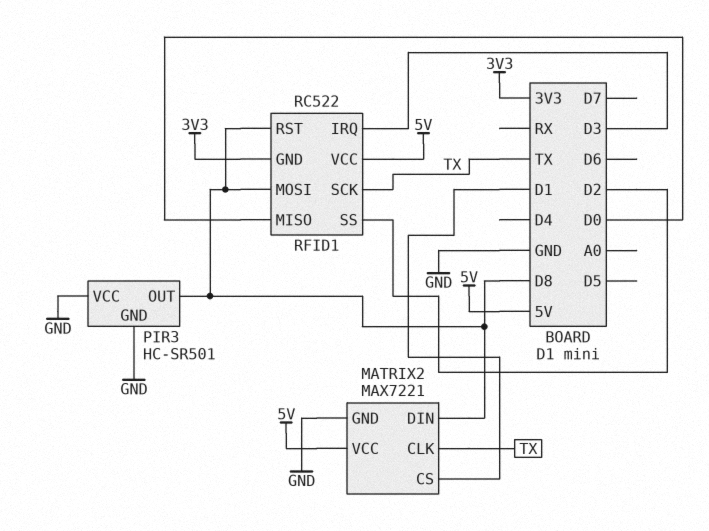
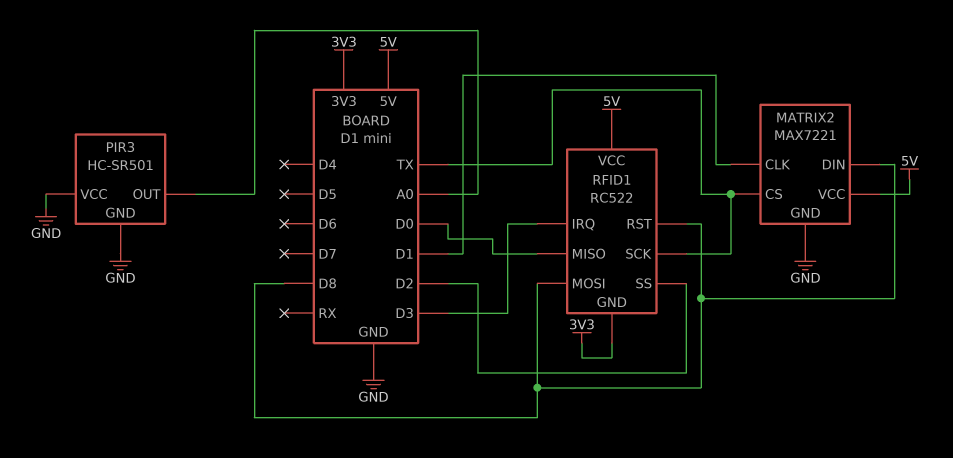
MATRIX2 pin CLK: TX -> D1
MATRIX2 pin CS: D1 -> TX
PIR3 pin OUT: D8 -> A0

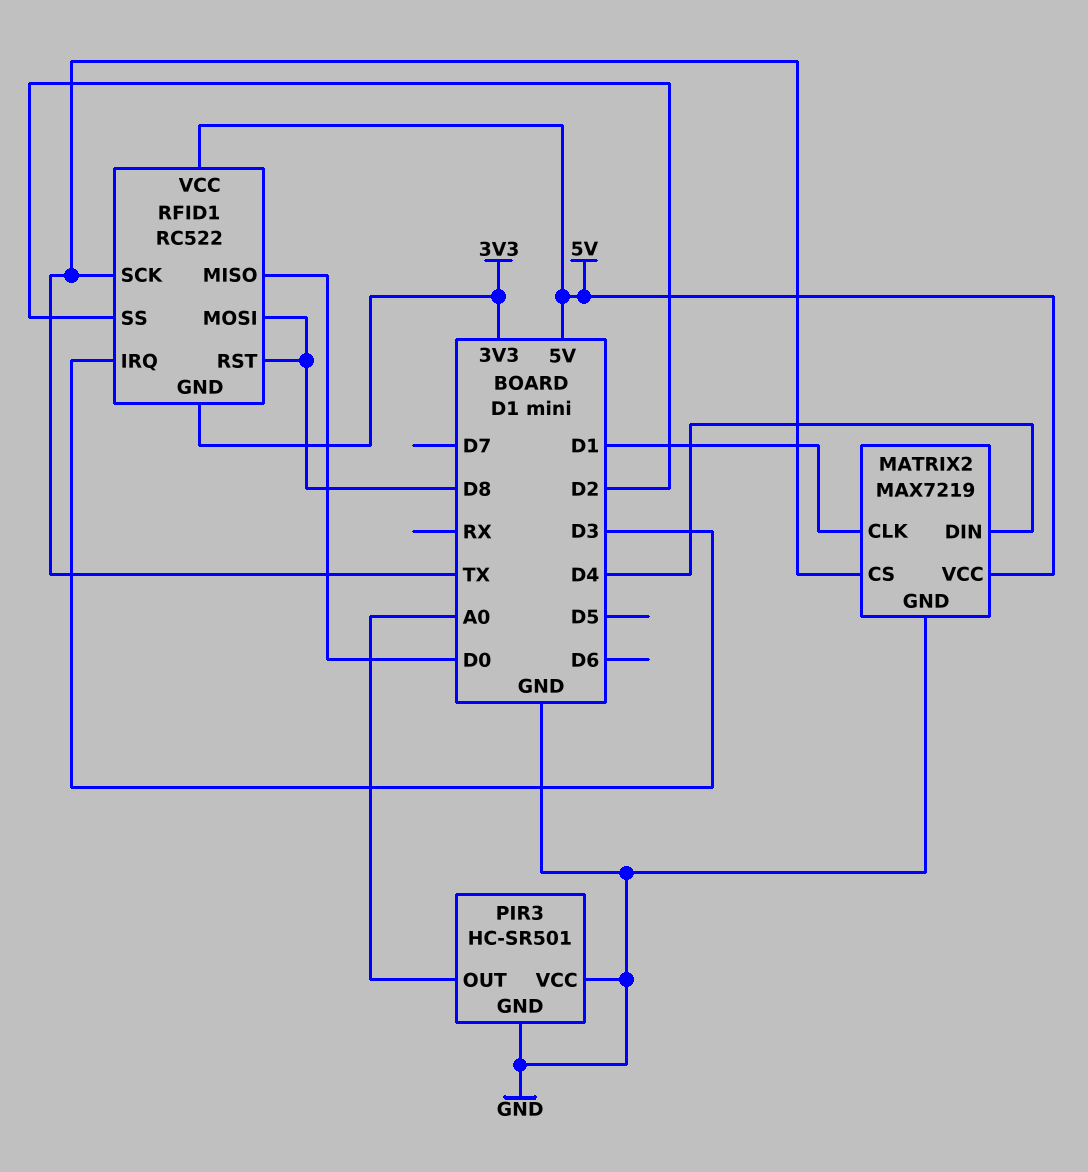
MATRIX2: MAX7221 -> MAX7219
MATRIX2 pin DIN: D8 -> D4

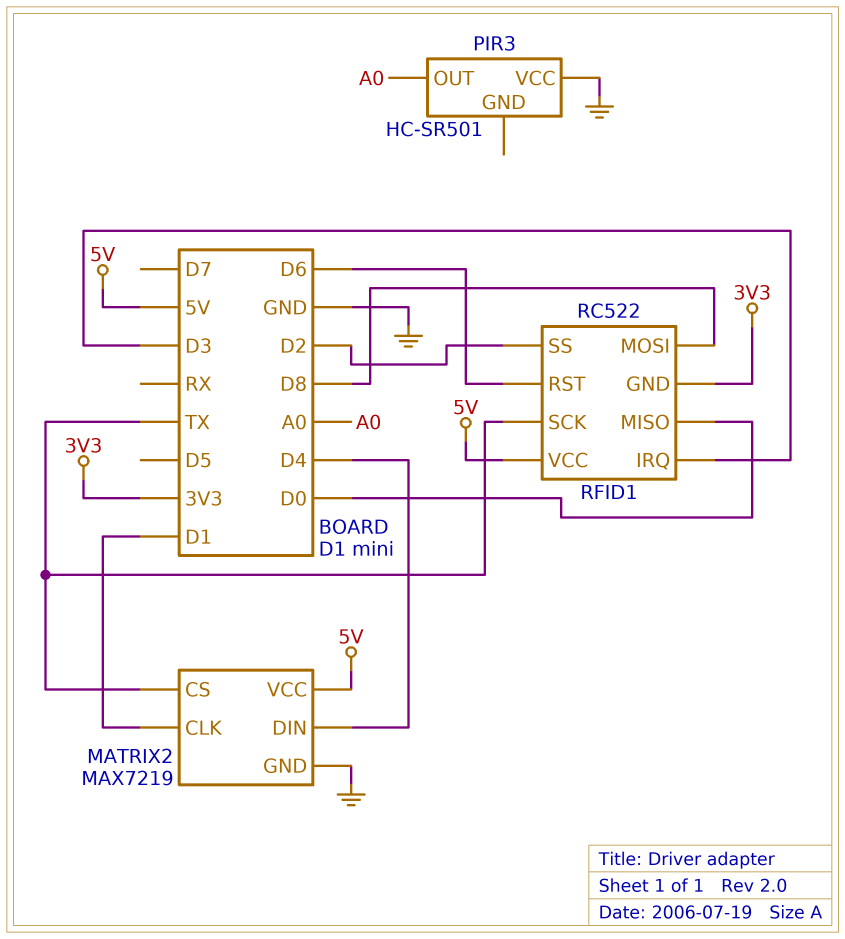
PIR3 pin GND: GND -> none
RFID1 pin RST: D8 -> D6

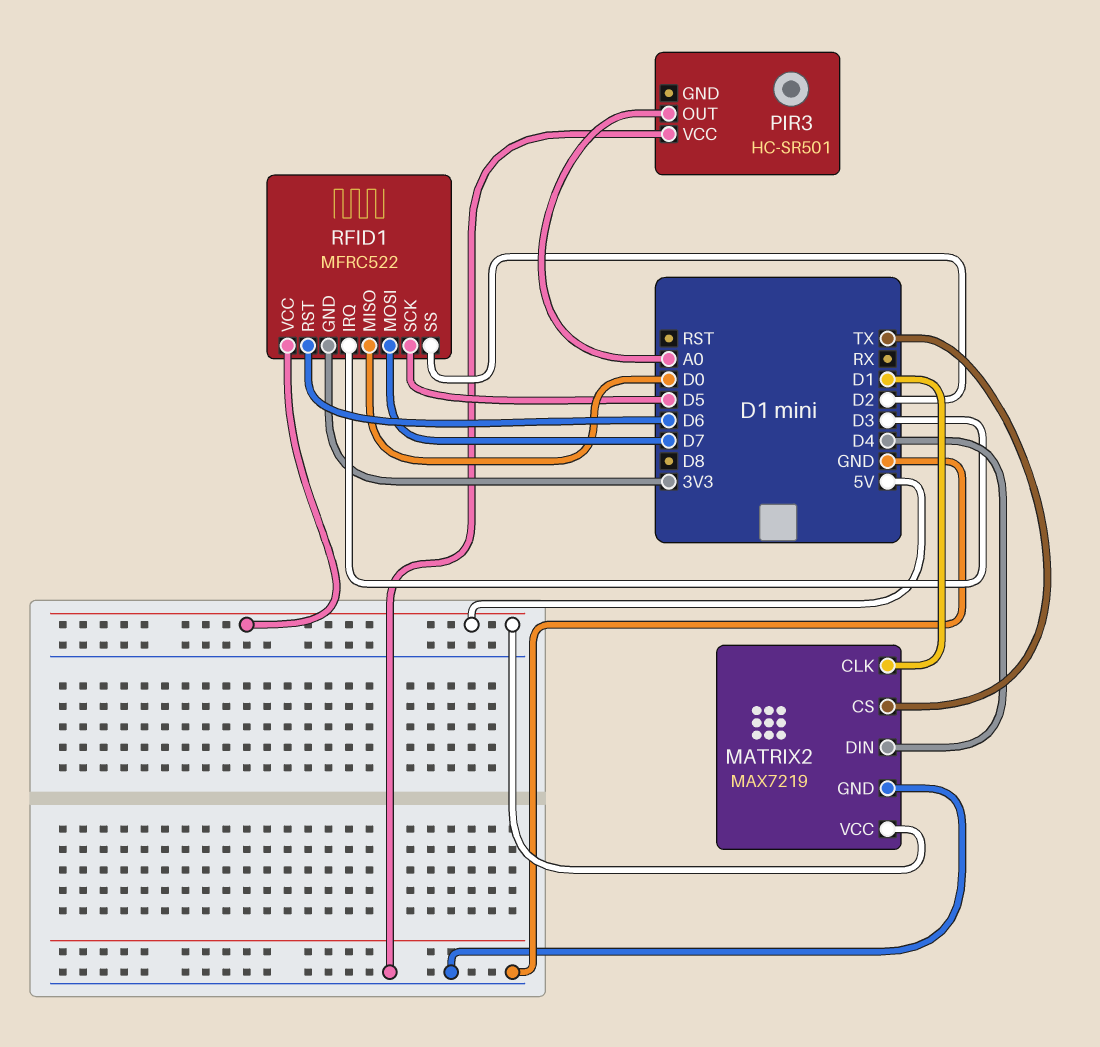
RFID1: RC522 -> MFRC522
RFID1 pin MOSI: D8 -> D7
RFID1 pin SCK: TX -> D5

